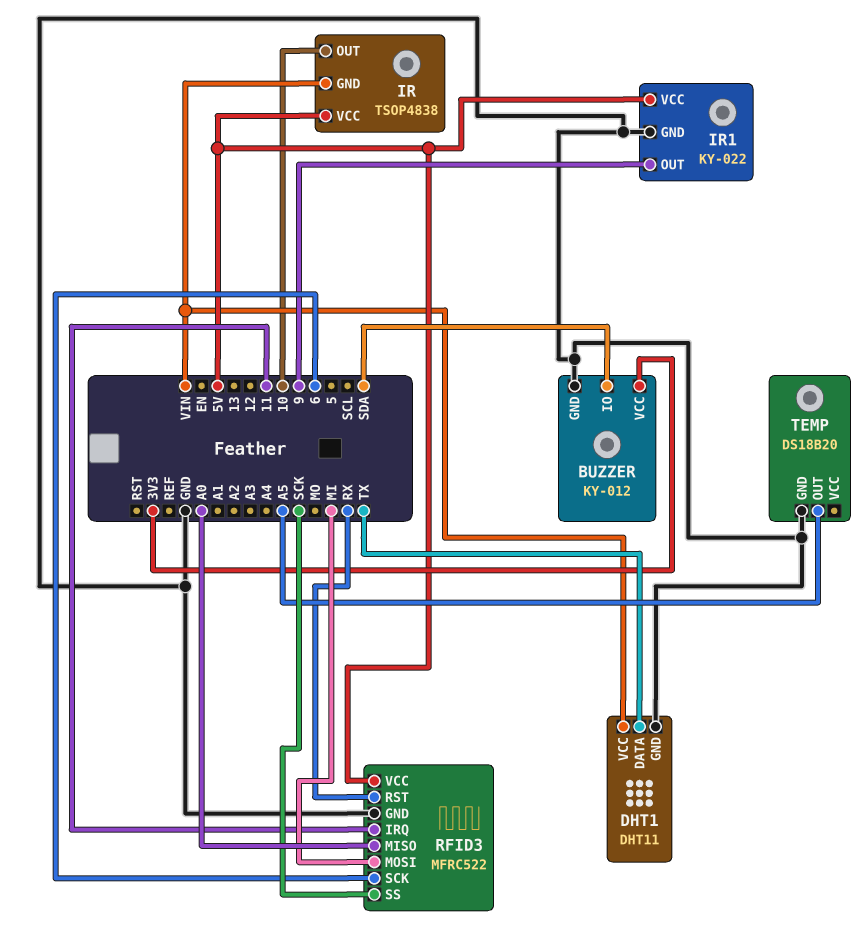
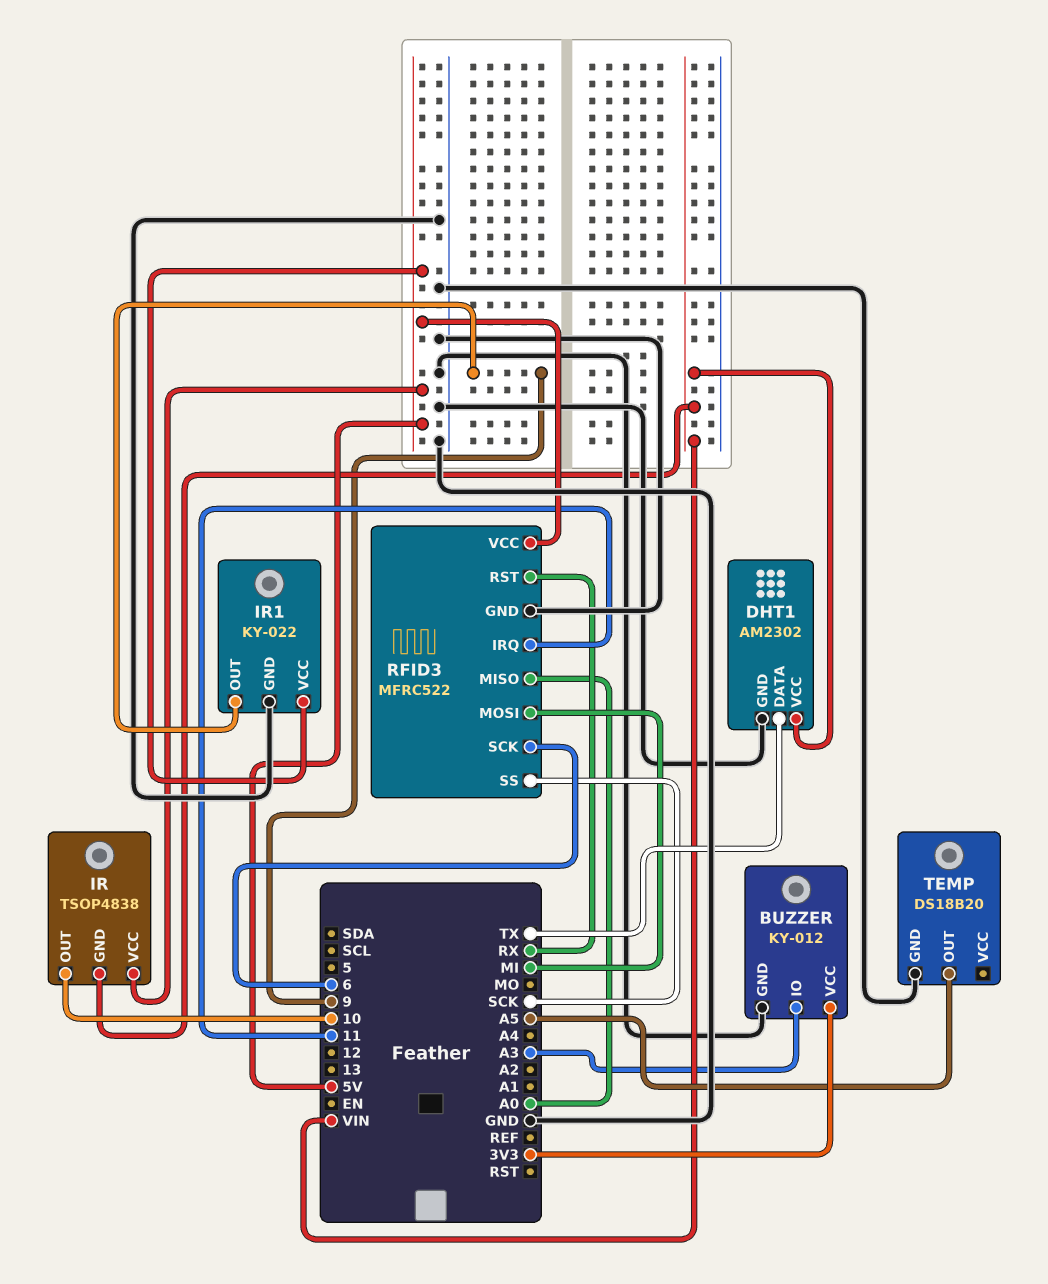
BUZZER pin IO: SDA -> A3
DHT1: DHT11 -> AM2302

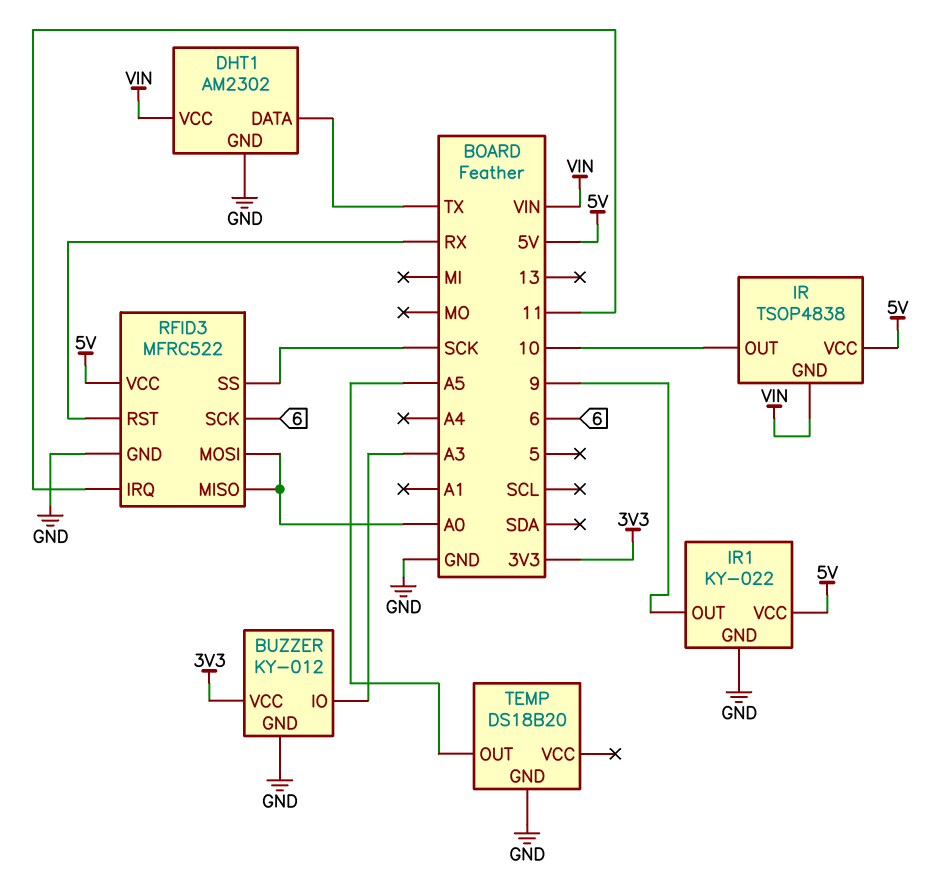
RFID3 pin MOSI: MI -> A0

